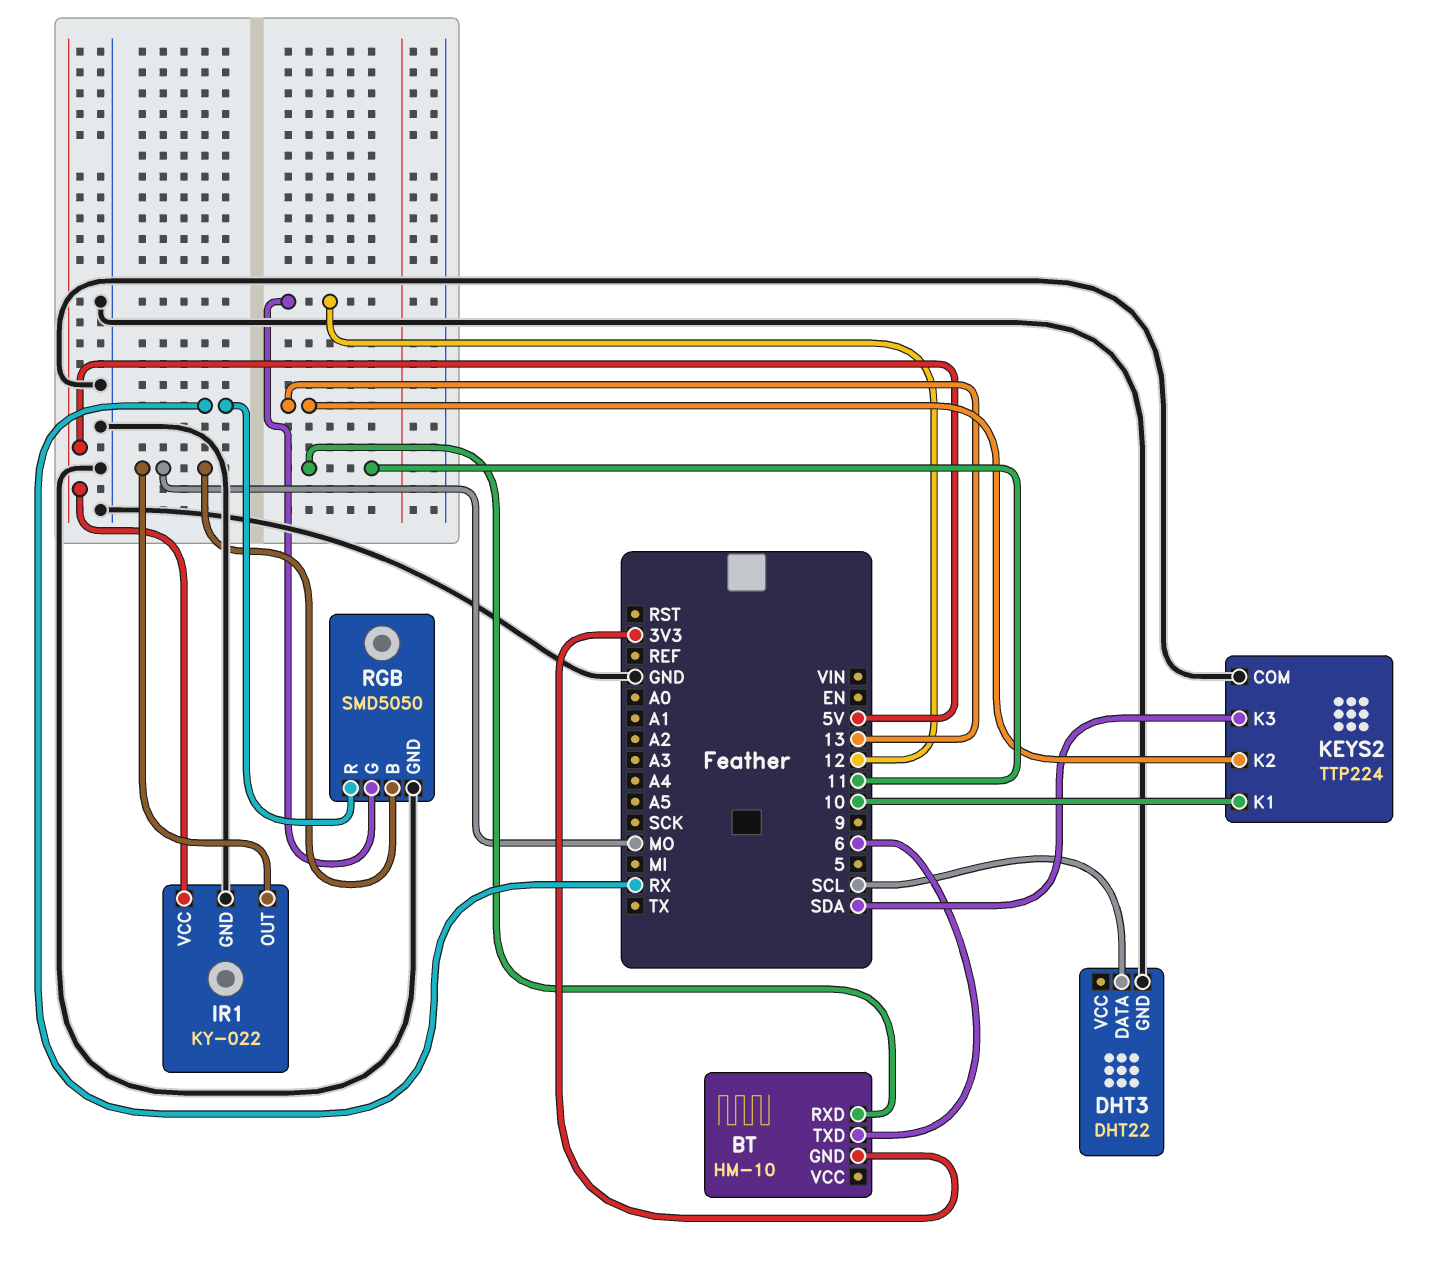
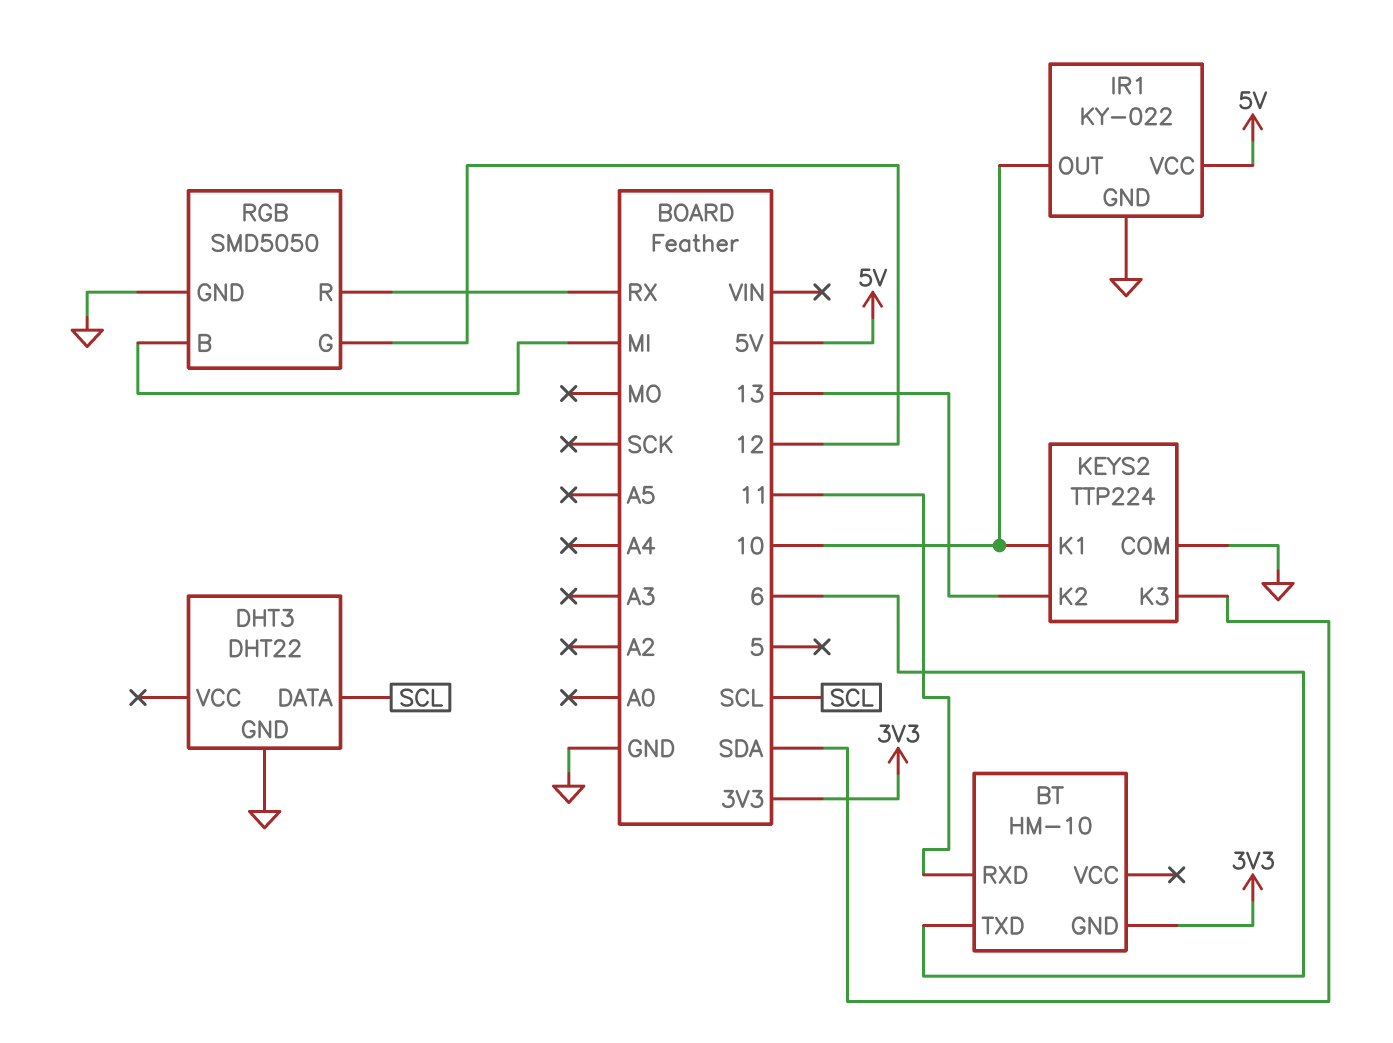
IR1 pin OUT: MO -> 10
RGB pin B: MO -> MI

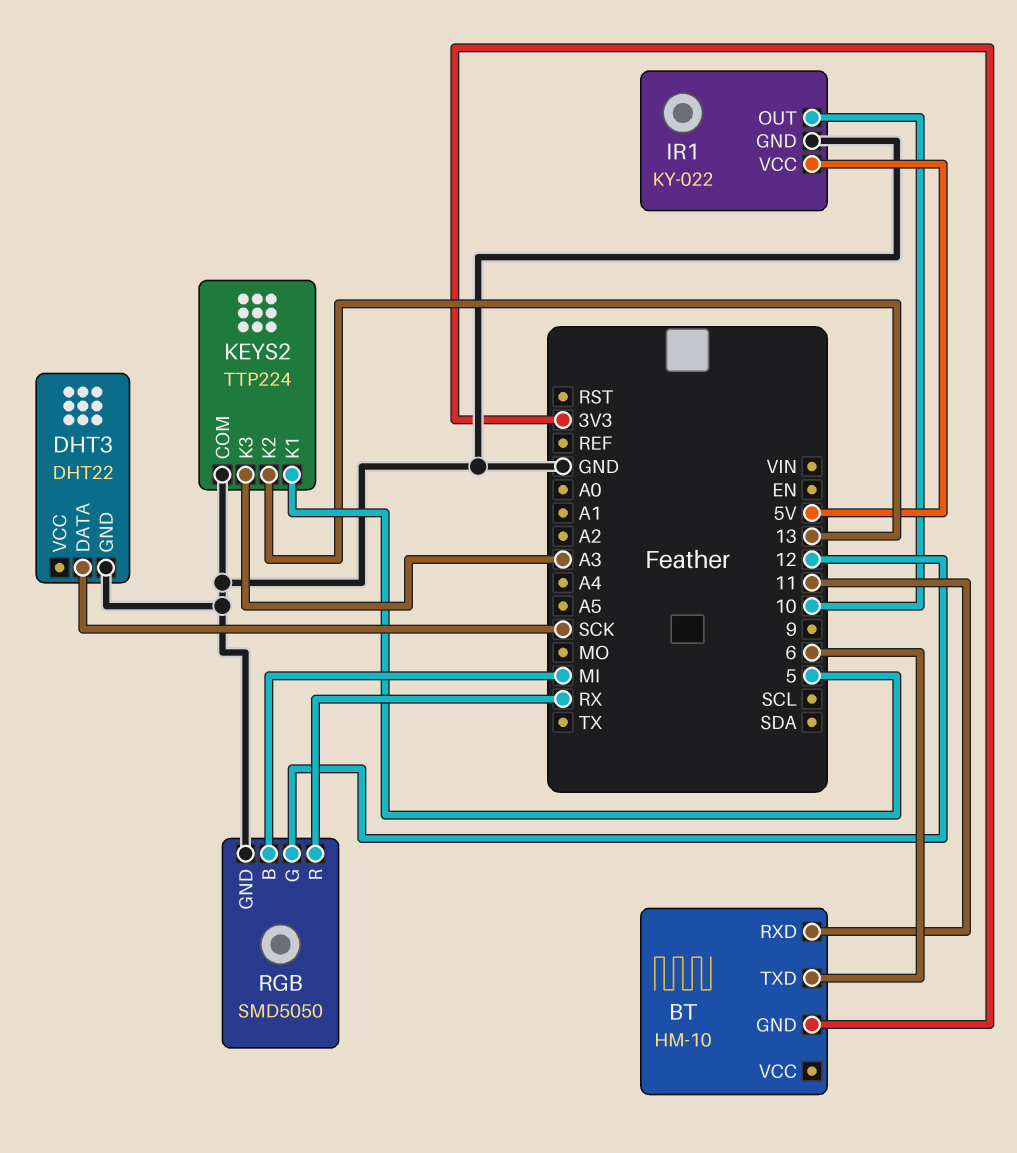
DHT3 pin DATA: SCL -> SCK
KEYS2 pin K1: 10 -> 5
KEYS2 pin K3: SDA -> A3

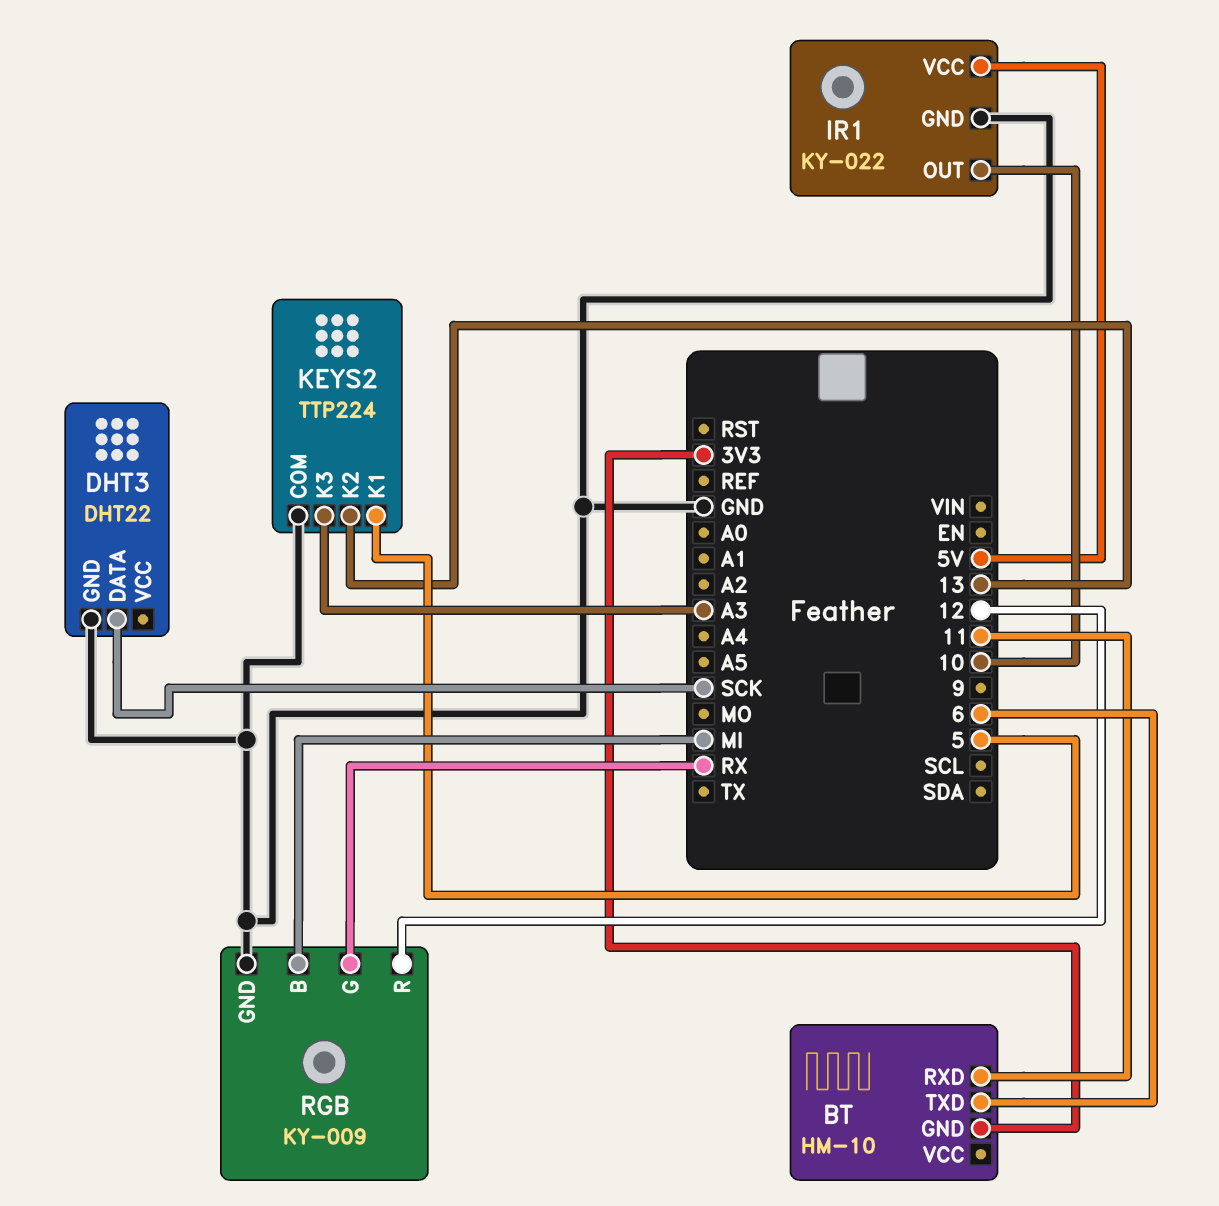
RGB: SMD5050 -> KY-009
RGB pin G: 12 -> RX
RGB pin R: RX -> 12

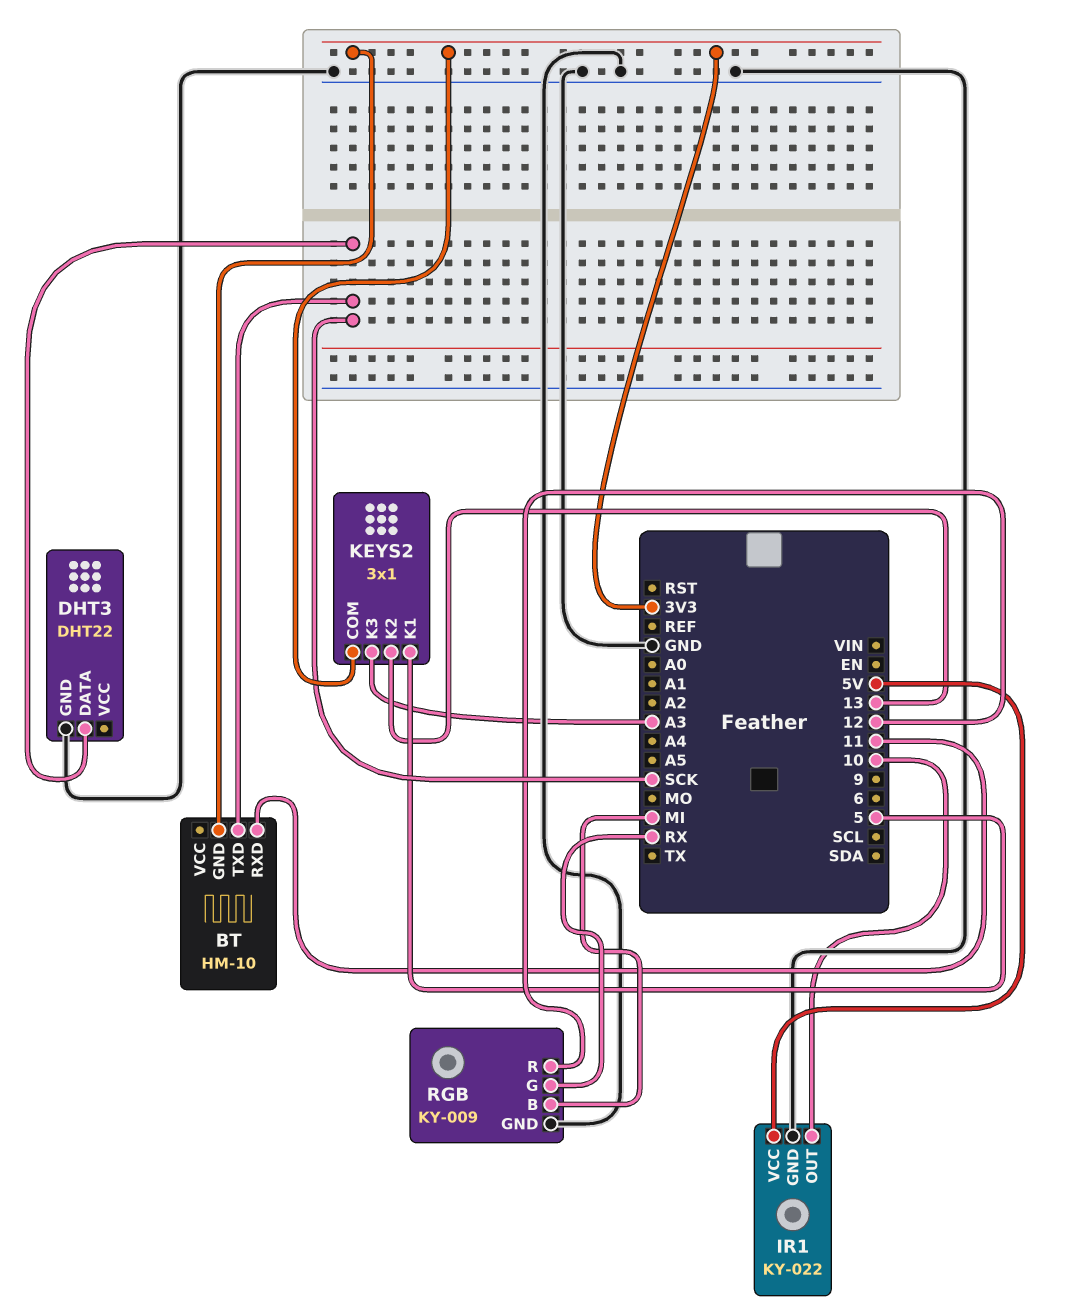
BT pin TXD: 6 -> SCK
KEYS2: TTP224 -> 3x1
KEYS2 pin COM: GND -> 3V3

